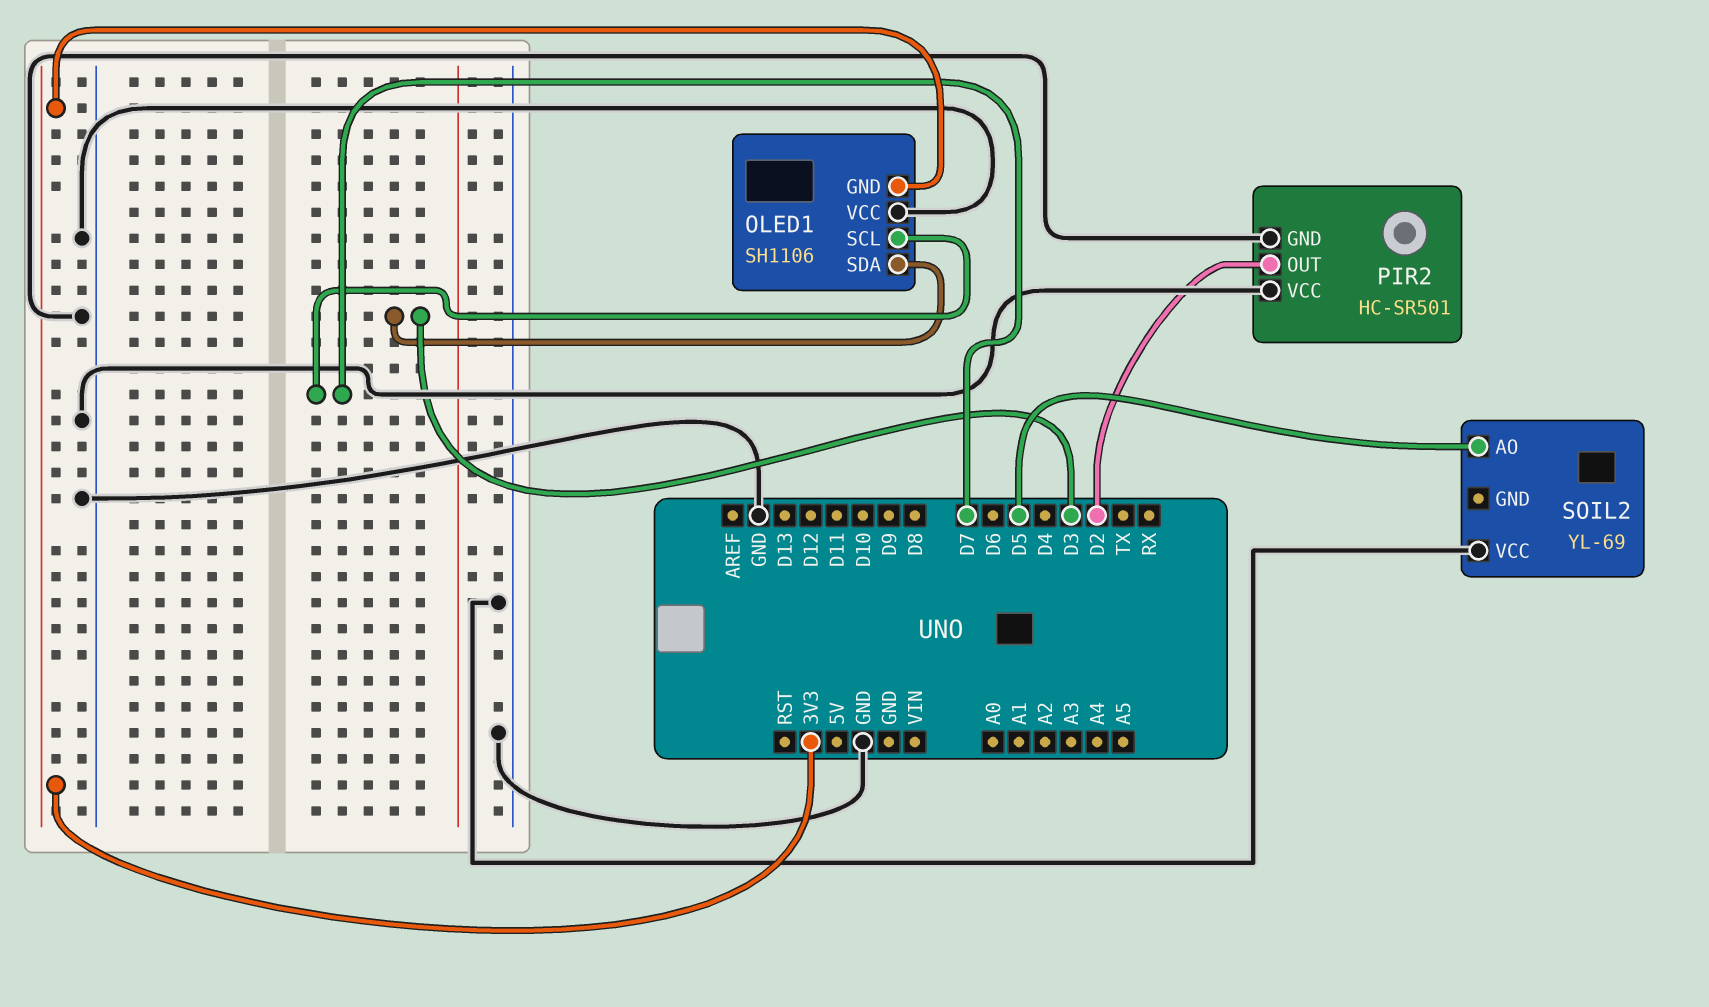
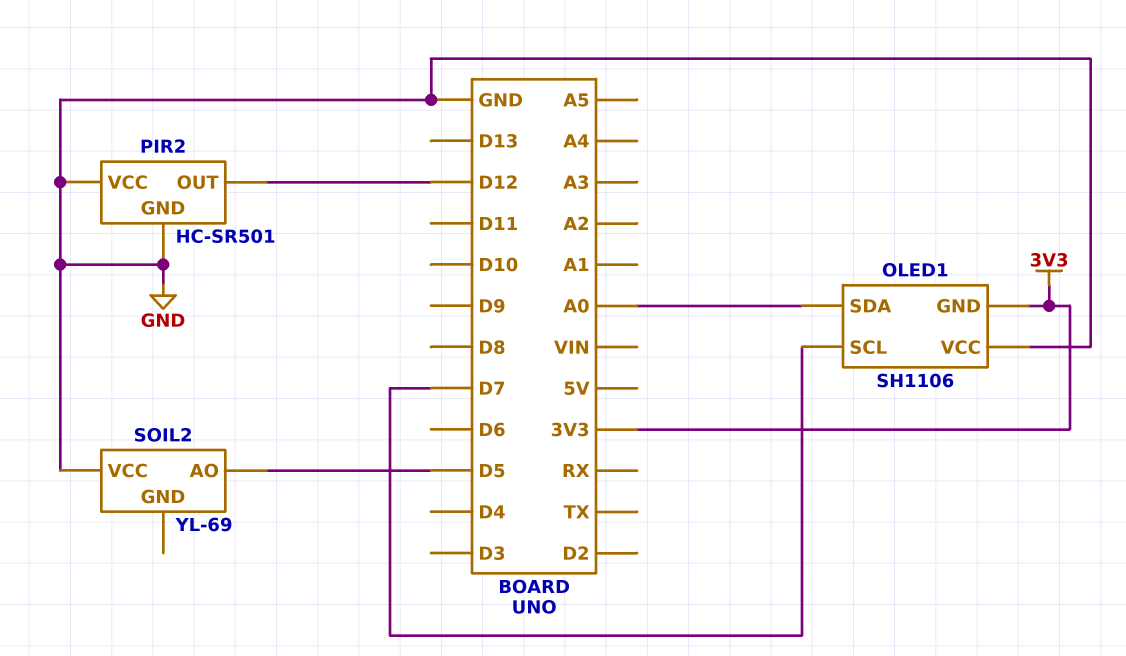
OLED1 pin SDA: D3 -> A0
PIR2 pin OUT: D2 -> D12

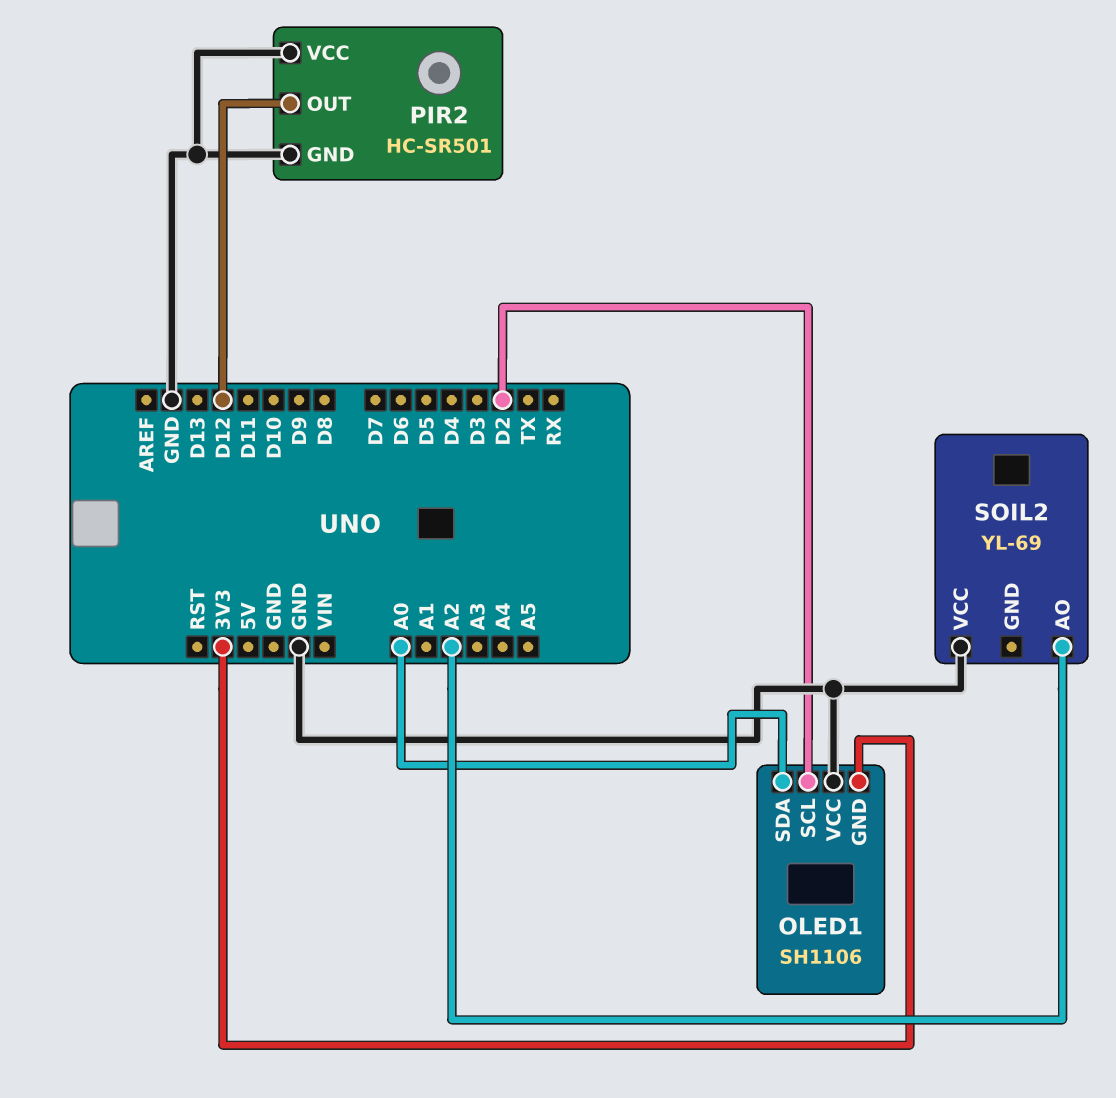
OLED1 pin SCL: D7 -> D2
SOIL2 pin AO: D5 -> A2

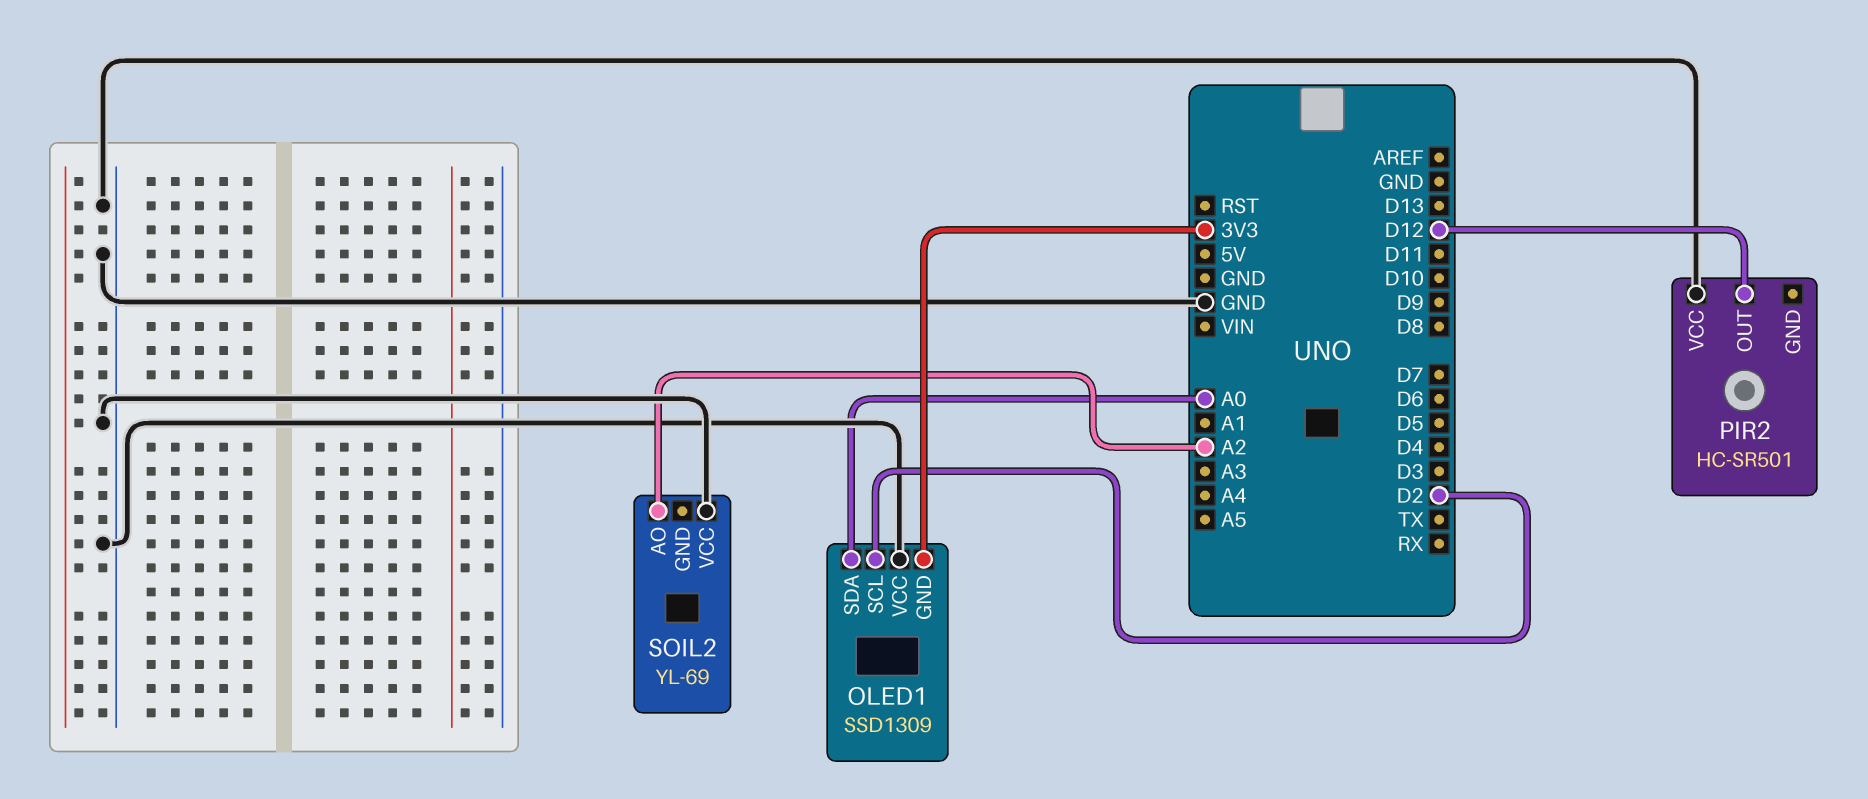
OLED1: SH1106 -> SSD1309
PIR2 pin GND: GND -> none

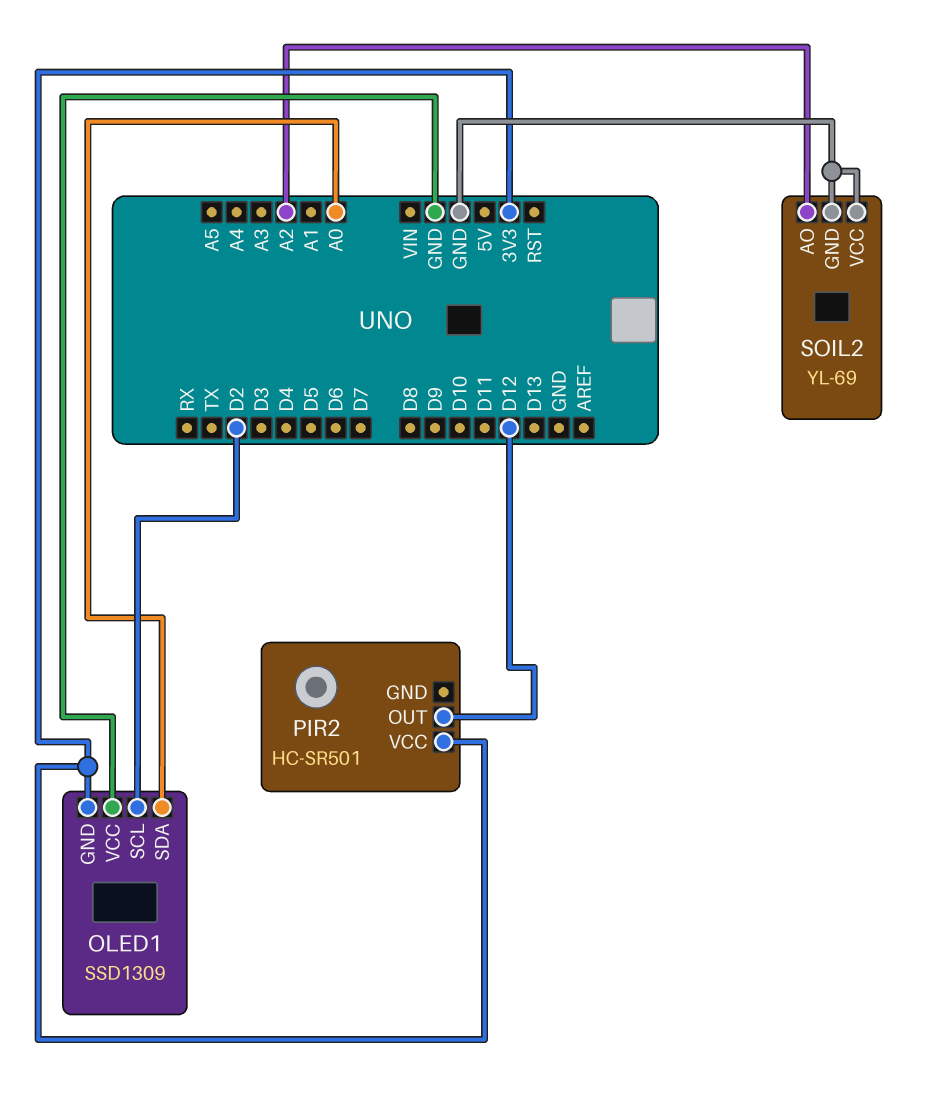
PIR2 pin VCC: GND -> 3V3
SOIL2 pin GND: none -> GND

